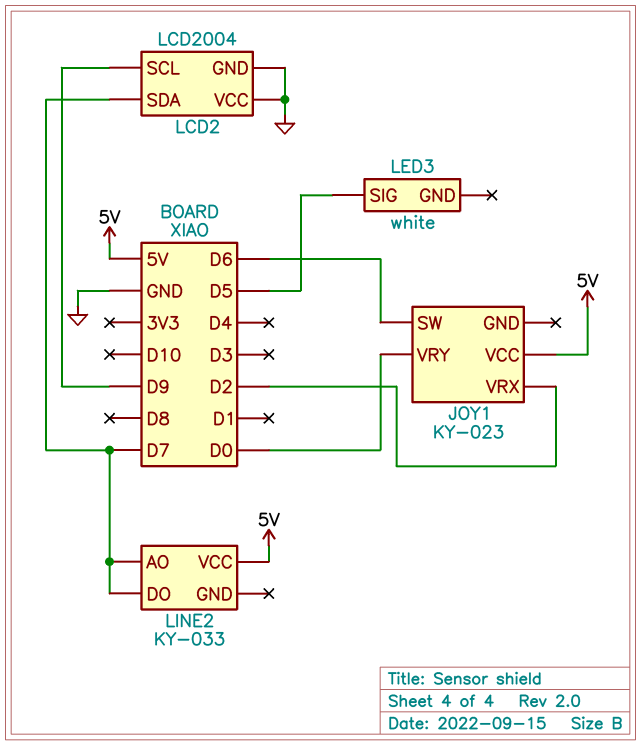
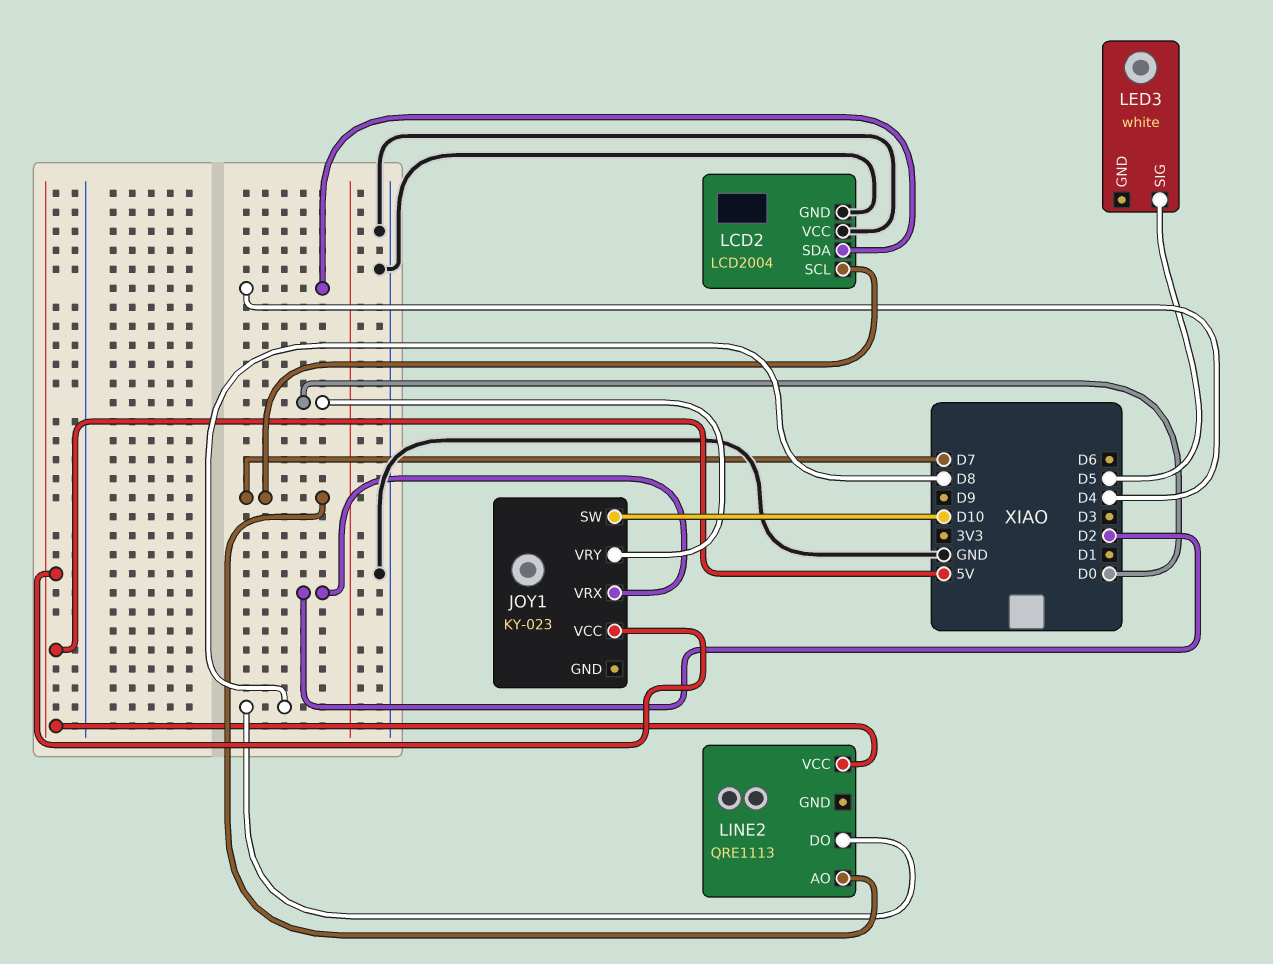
JOY1 pin SW: D6 -> D10
LCD2 pin SCL: D9 -> D7
LCD2 pin SDA: D7 -> D4
LINE2: KY-033 -> QRE1113
LINE2 pin DO: D7 -> D8

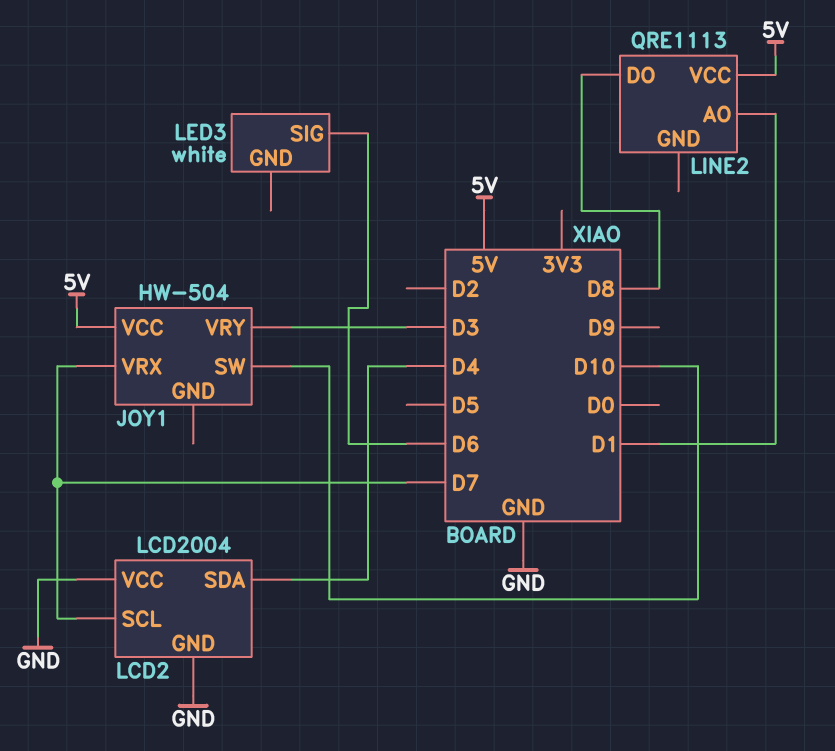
JOY1: KY-023 -> HW-504
JOY1 pin VRX: D2 -> D7
JOY1 pin VRY: D0 -> D3
LED3 pin SIG: D5 -> D6
LINE2 pin AO: D7 -> D1

